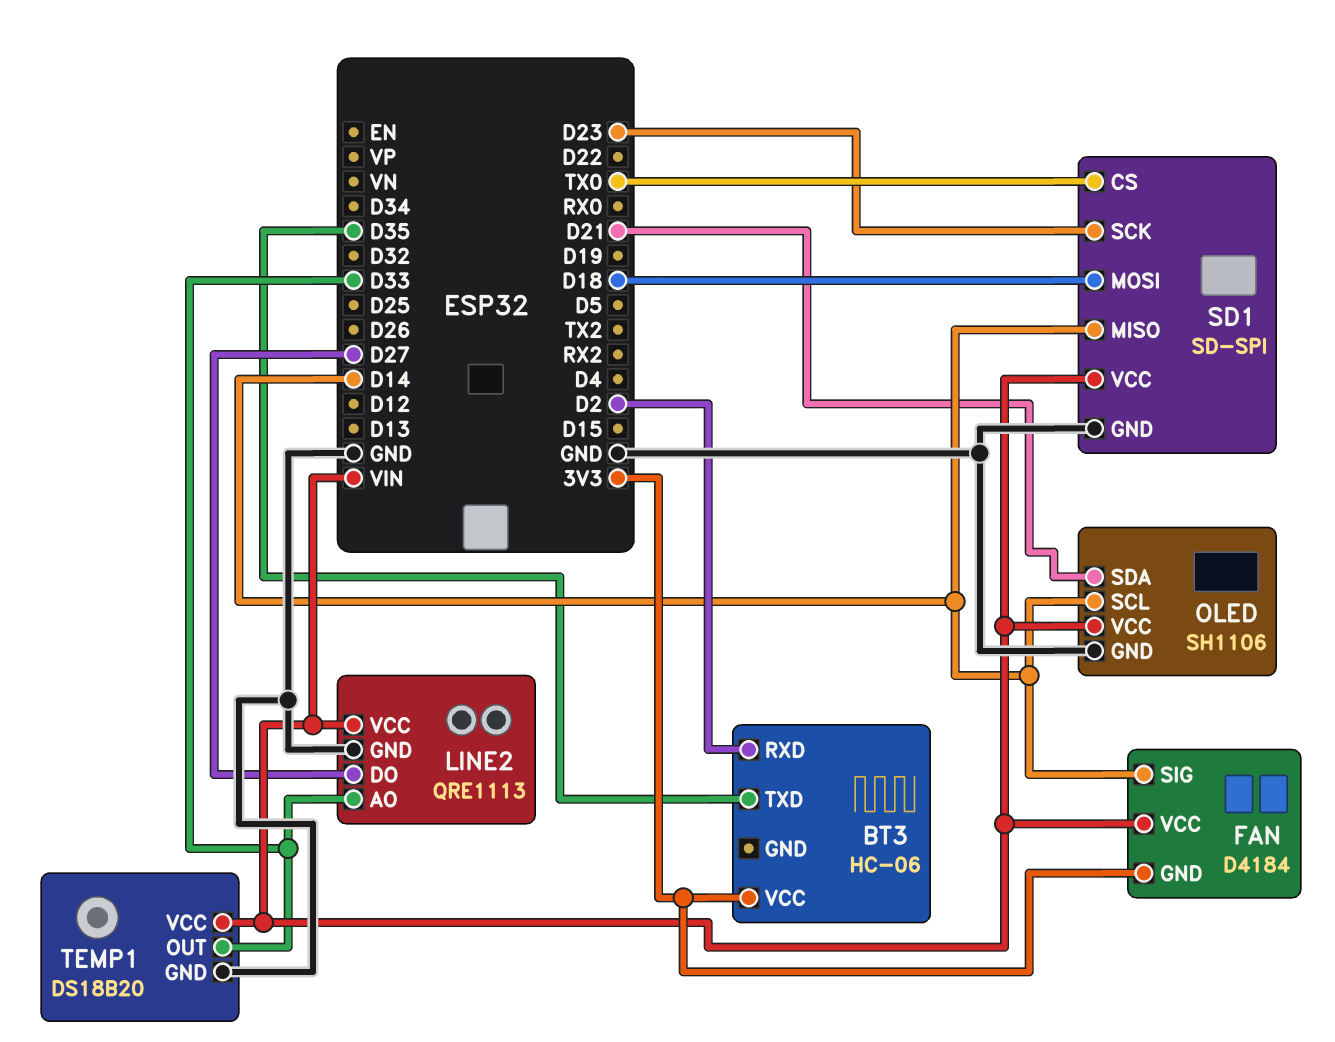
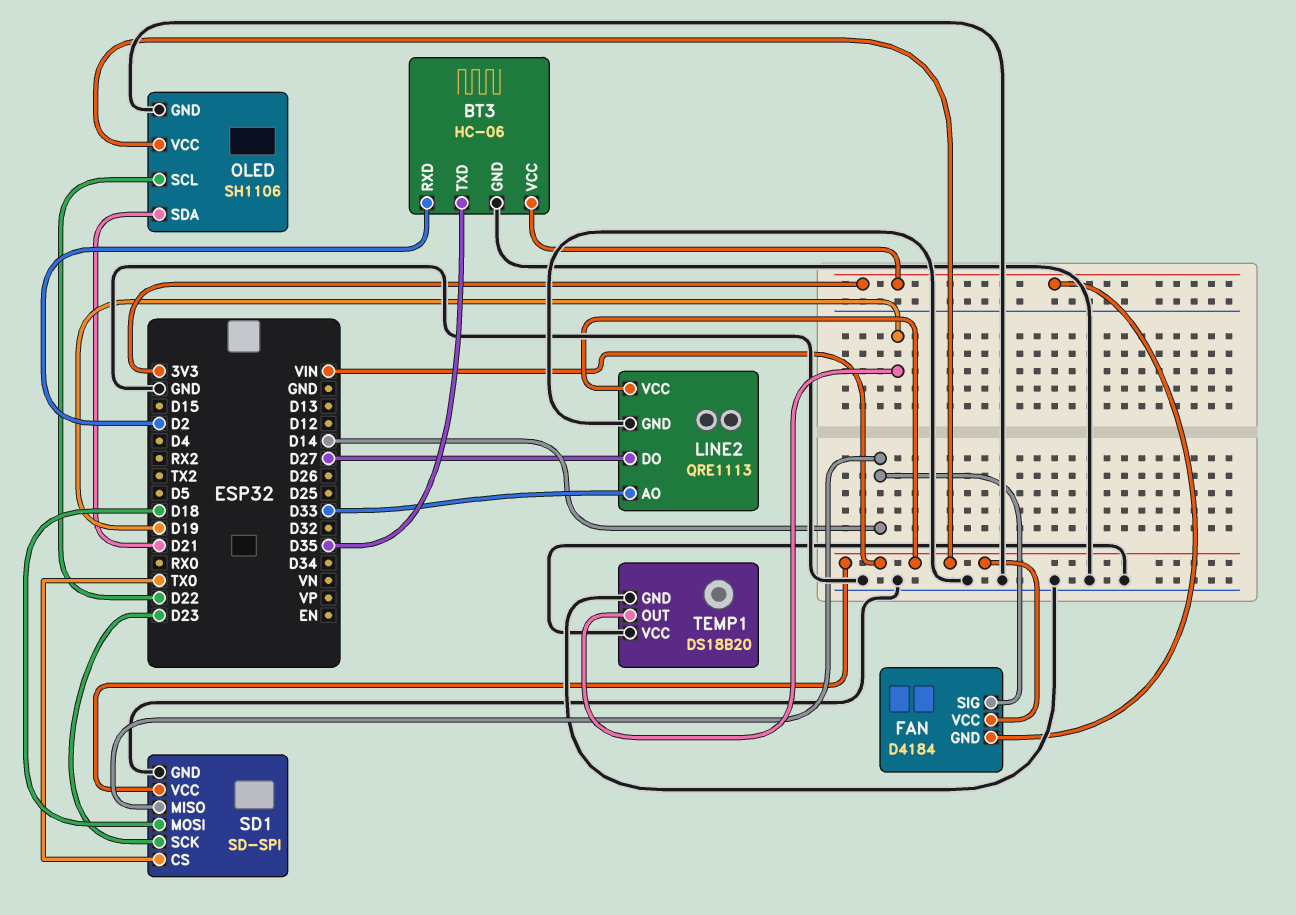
BT3 pin GND: none -> GND
OLED pin SCL: D14 -> D22
TEMP1 pin OUT: D33 -> D19
TEMP1 pin VCC: VIN -> GND

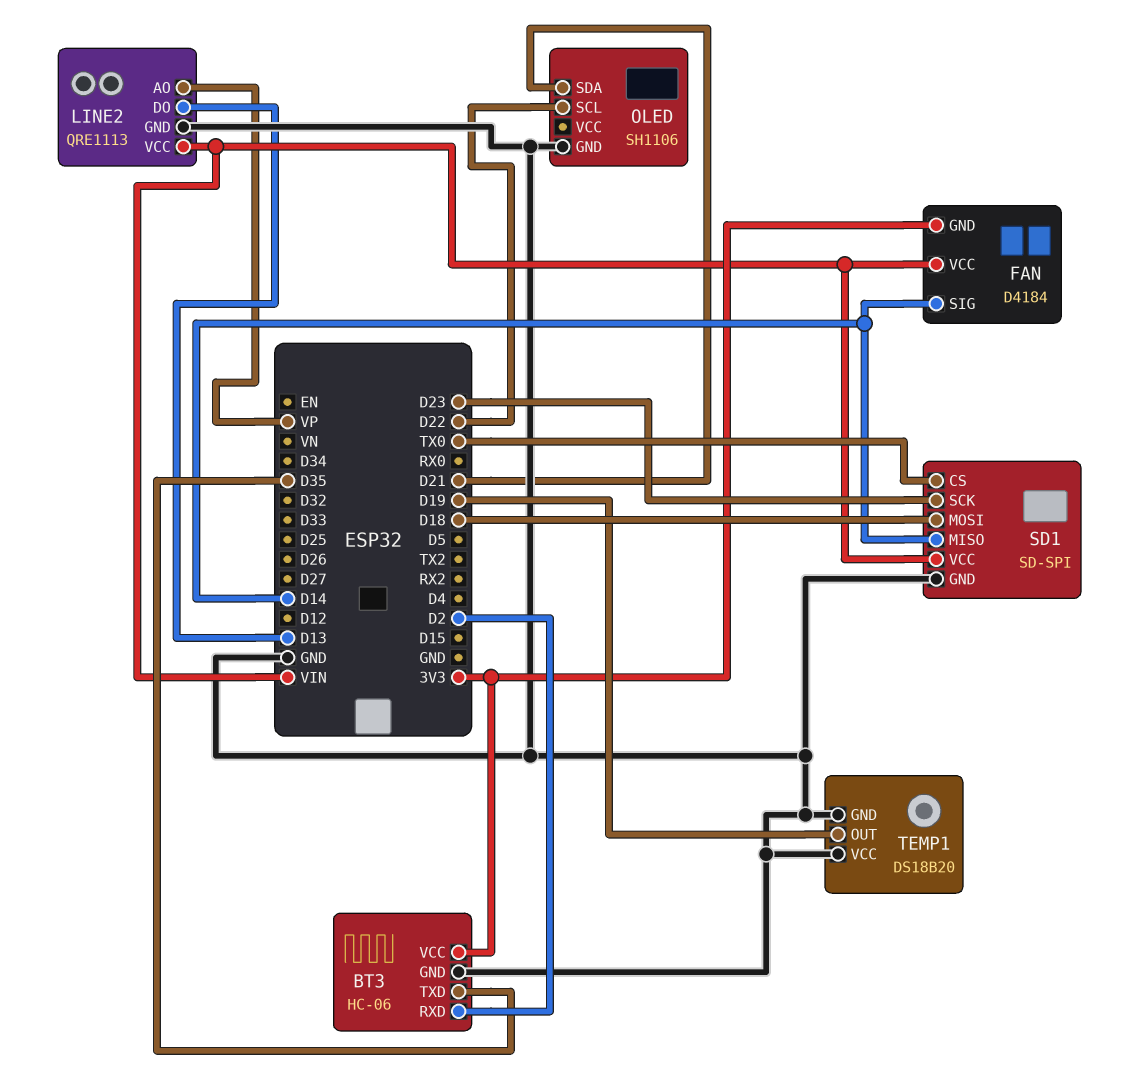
LINE2 pin AO: D33 -> VP
LINE2 pin DO: D27 -> D13
OLED pin VCC: VIN -> none

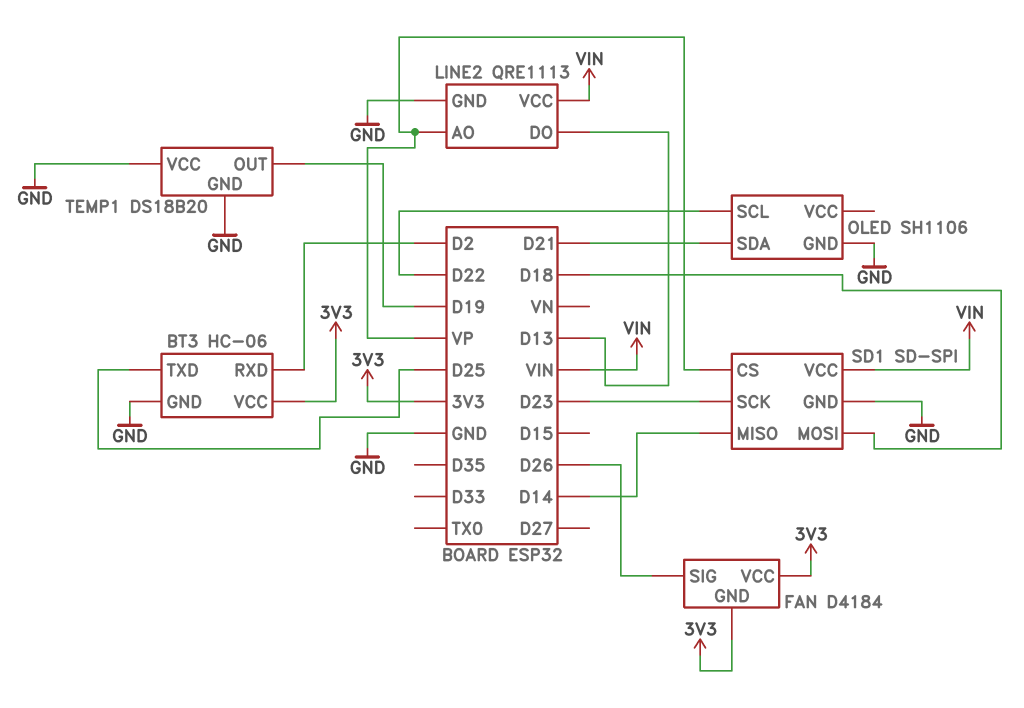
BT3 pin TXD: D35 -> D25
FAN pin SIG: D14 -> D26
FAN pin VCC: VIN -> 3V3
SD1 pin CS: TX0 -> VP

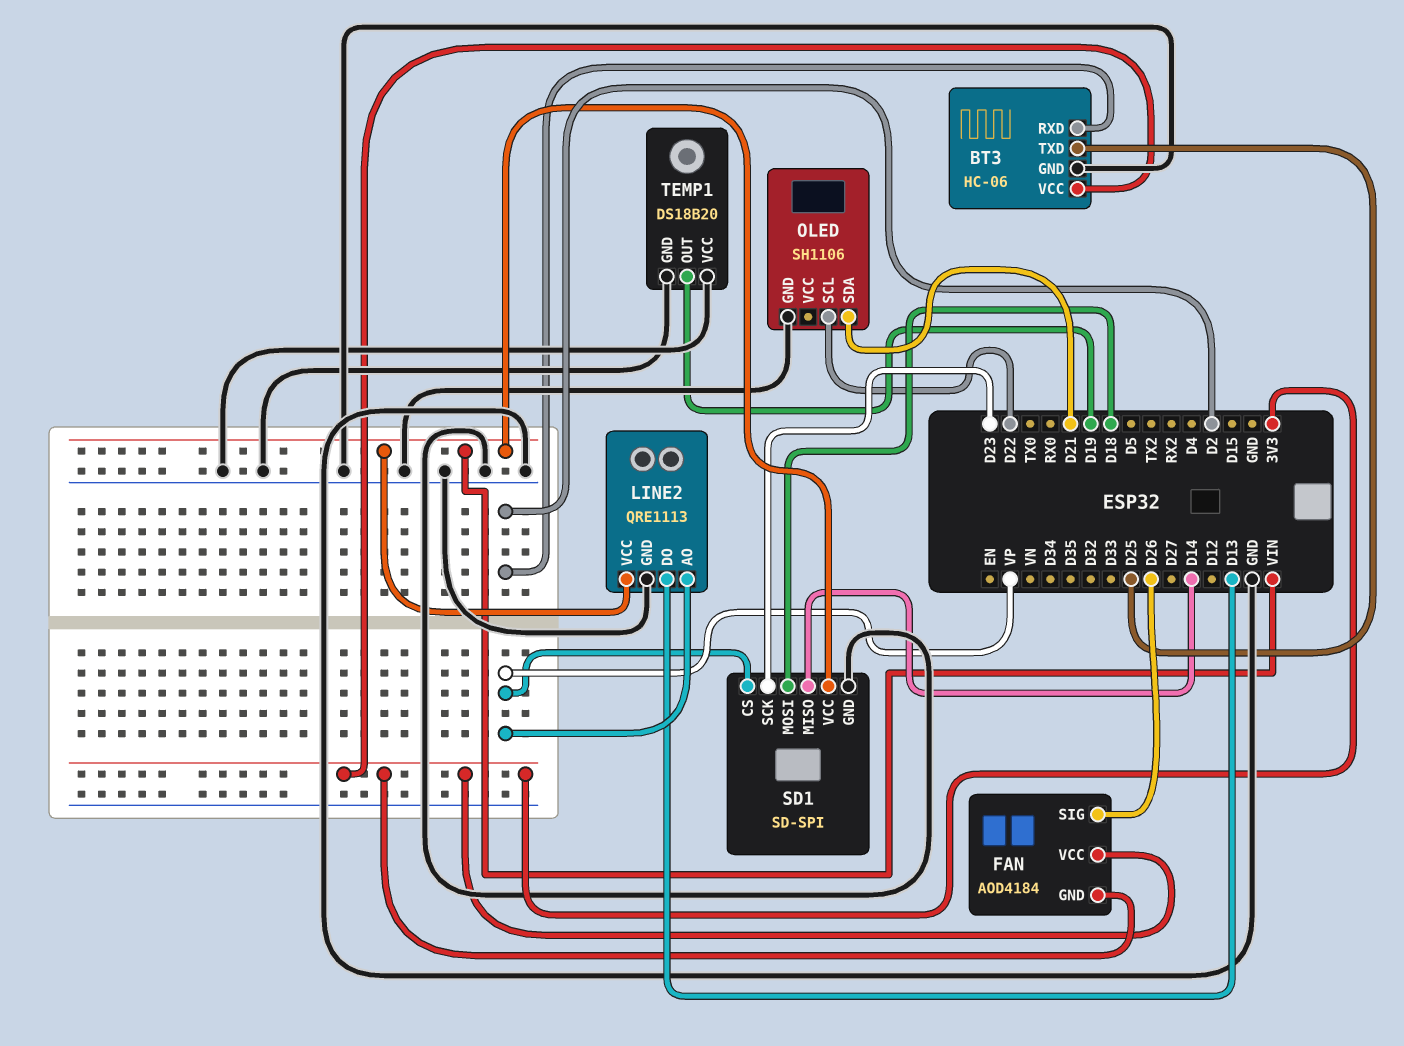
FAN: D4184 -> AOD4184

